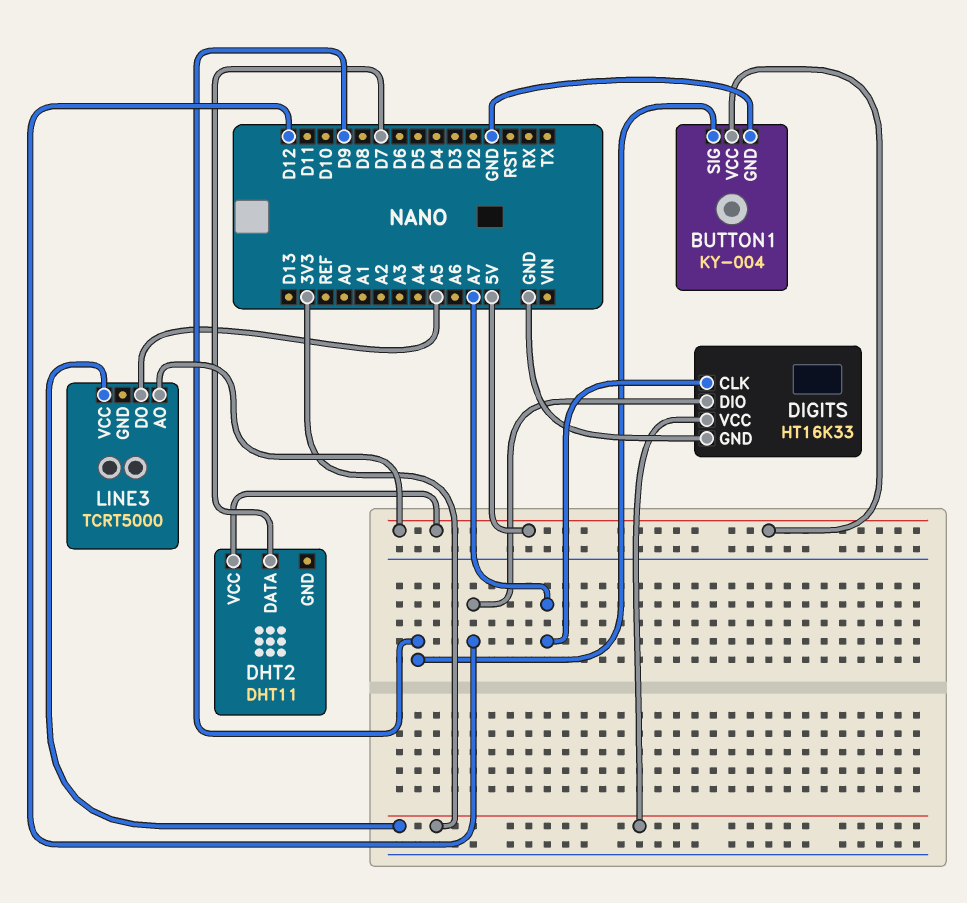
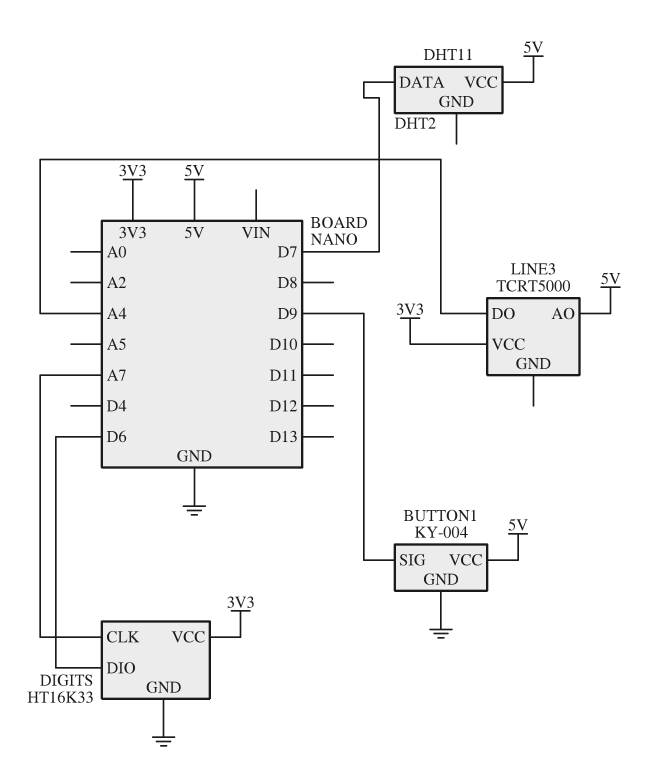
DIGITS pin DIO: D12 -> D6
LINE3 pin DO: A5 -> A4

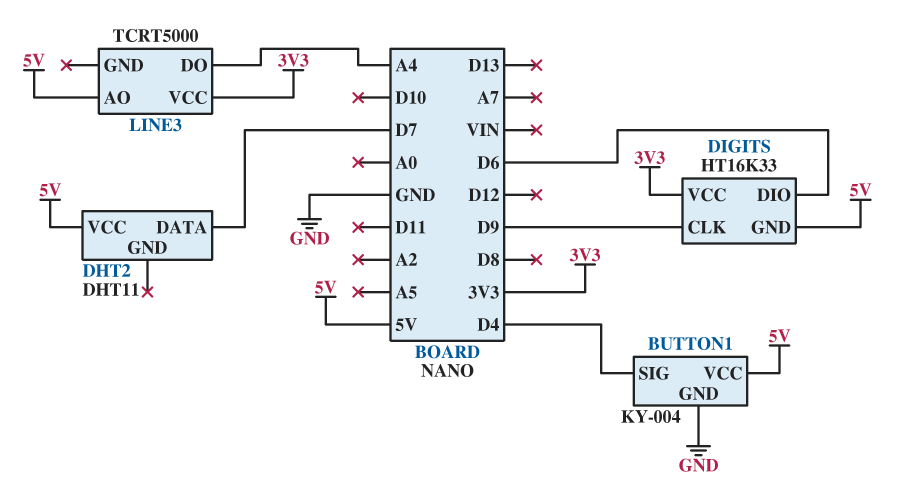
BUTTON1 pin SIG: D9 -> D4
DIGITS pin CLK: A7 -> D9
DIGITS pin GND: GND -> 5V

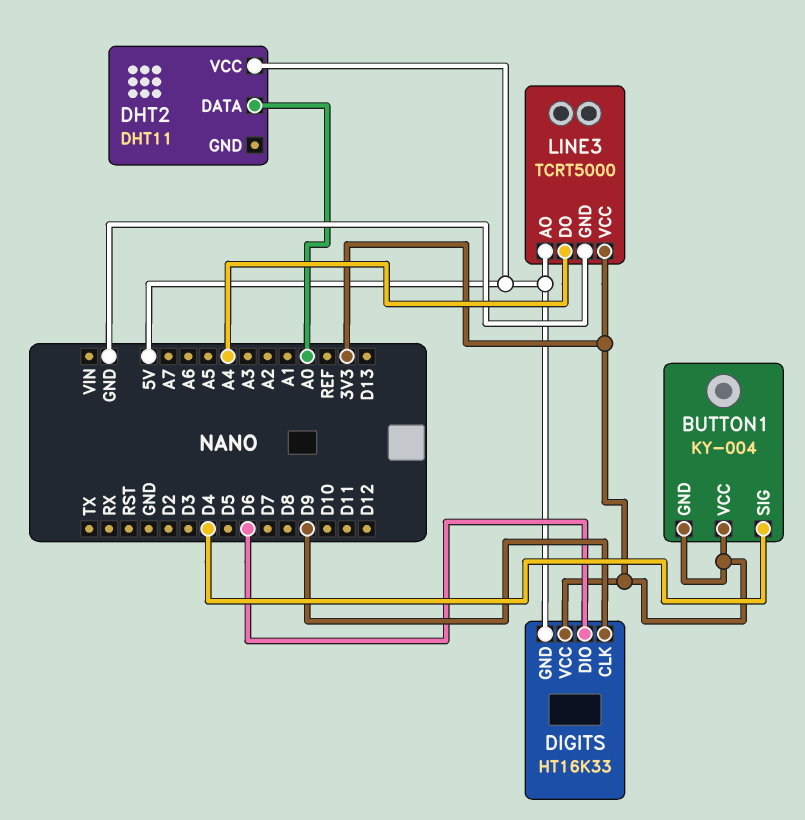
BUTTON1 pin GND: GND -> 3V3
BUTTON1 pin VCC: 5V -> 3V3
DHT2 pin DATA: D7 -> A0
LINE3 pin GND: none -> GND

